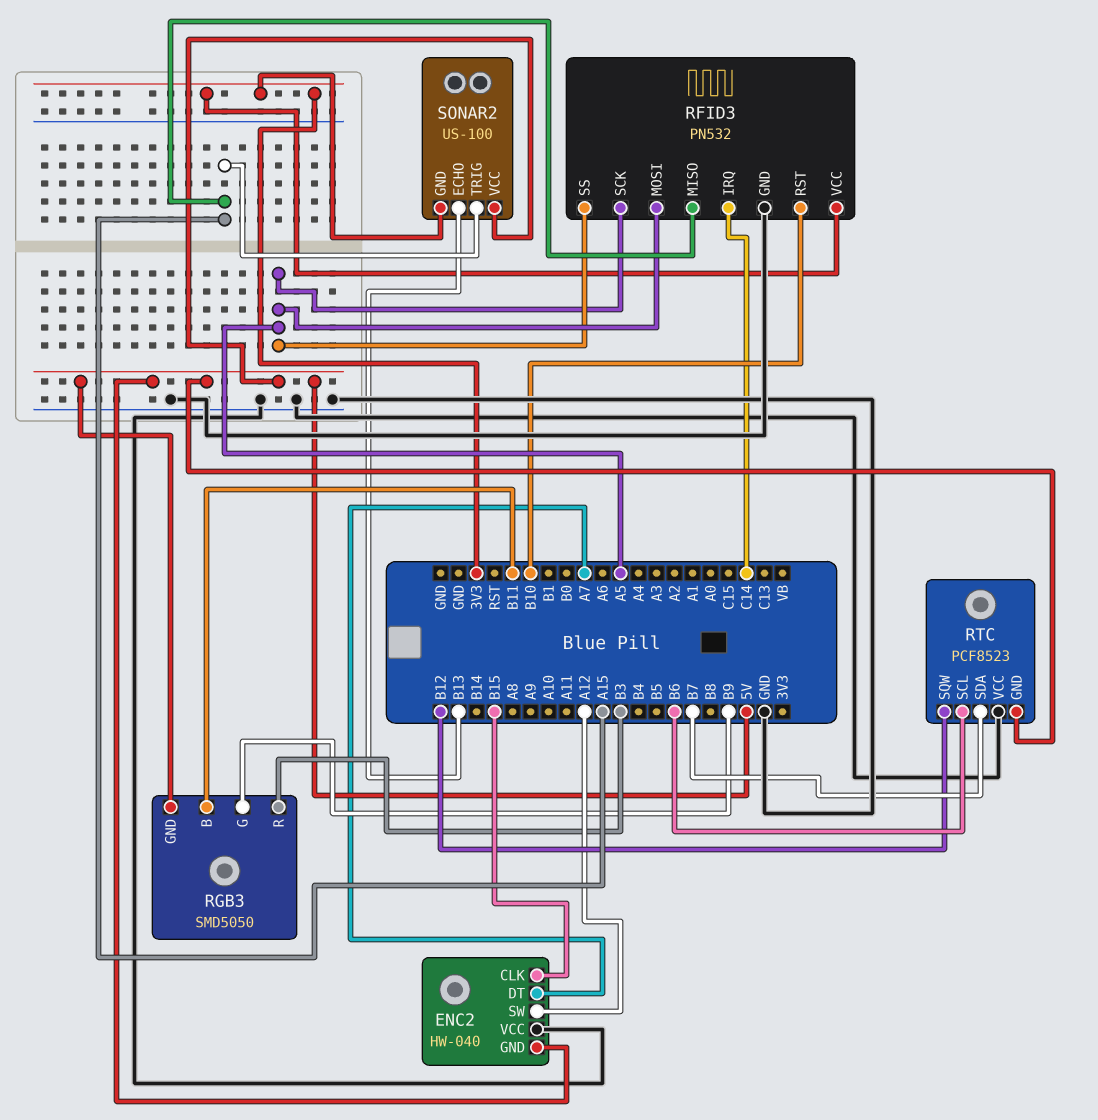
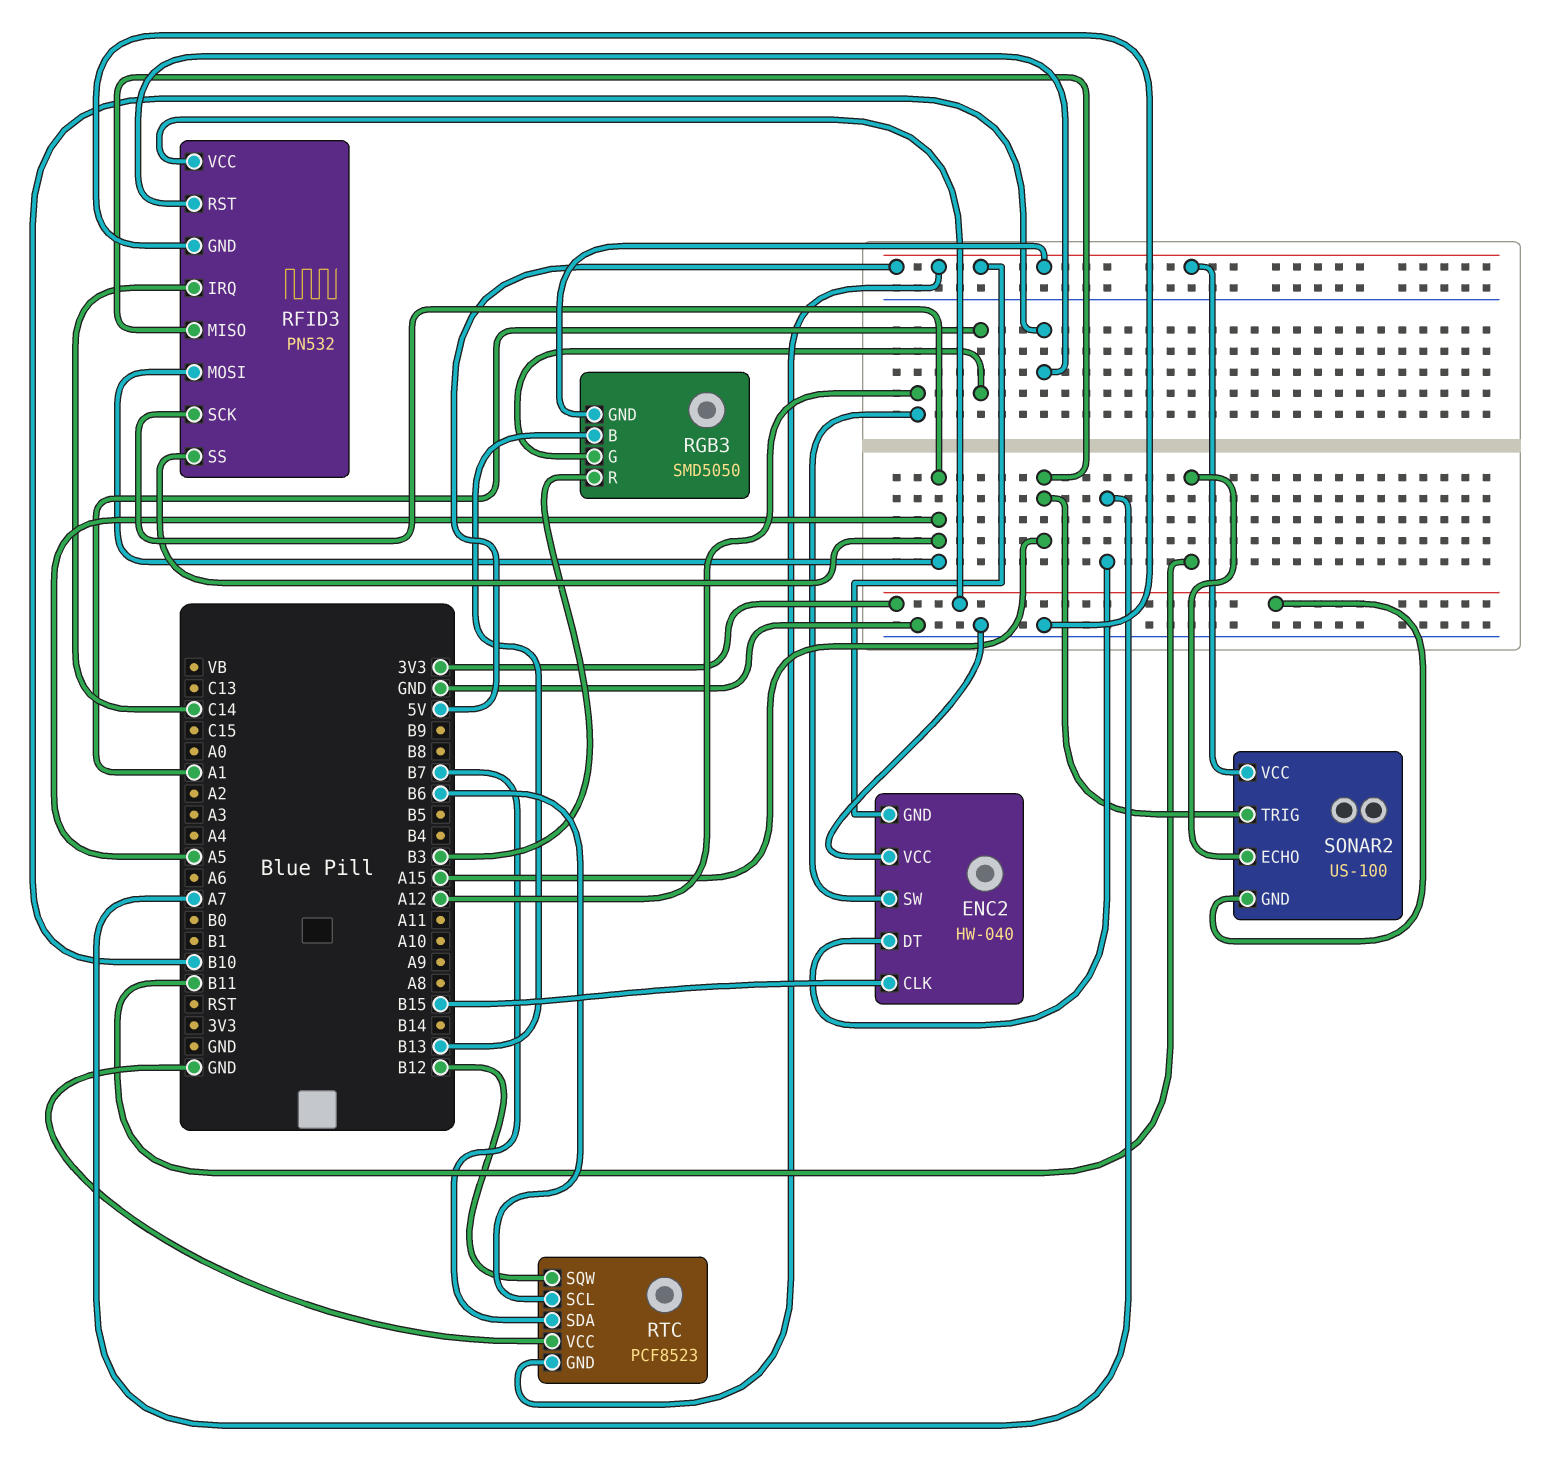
RGB3 pin B: B11 -> B13
RGB3 pin G: B9 -> A1
SONAR2 pin ECHO: B13 -> B11

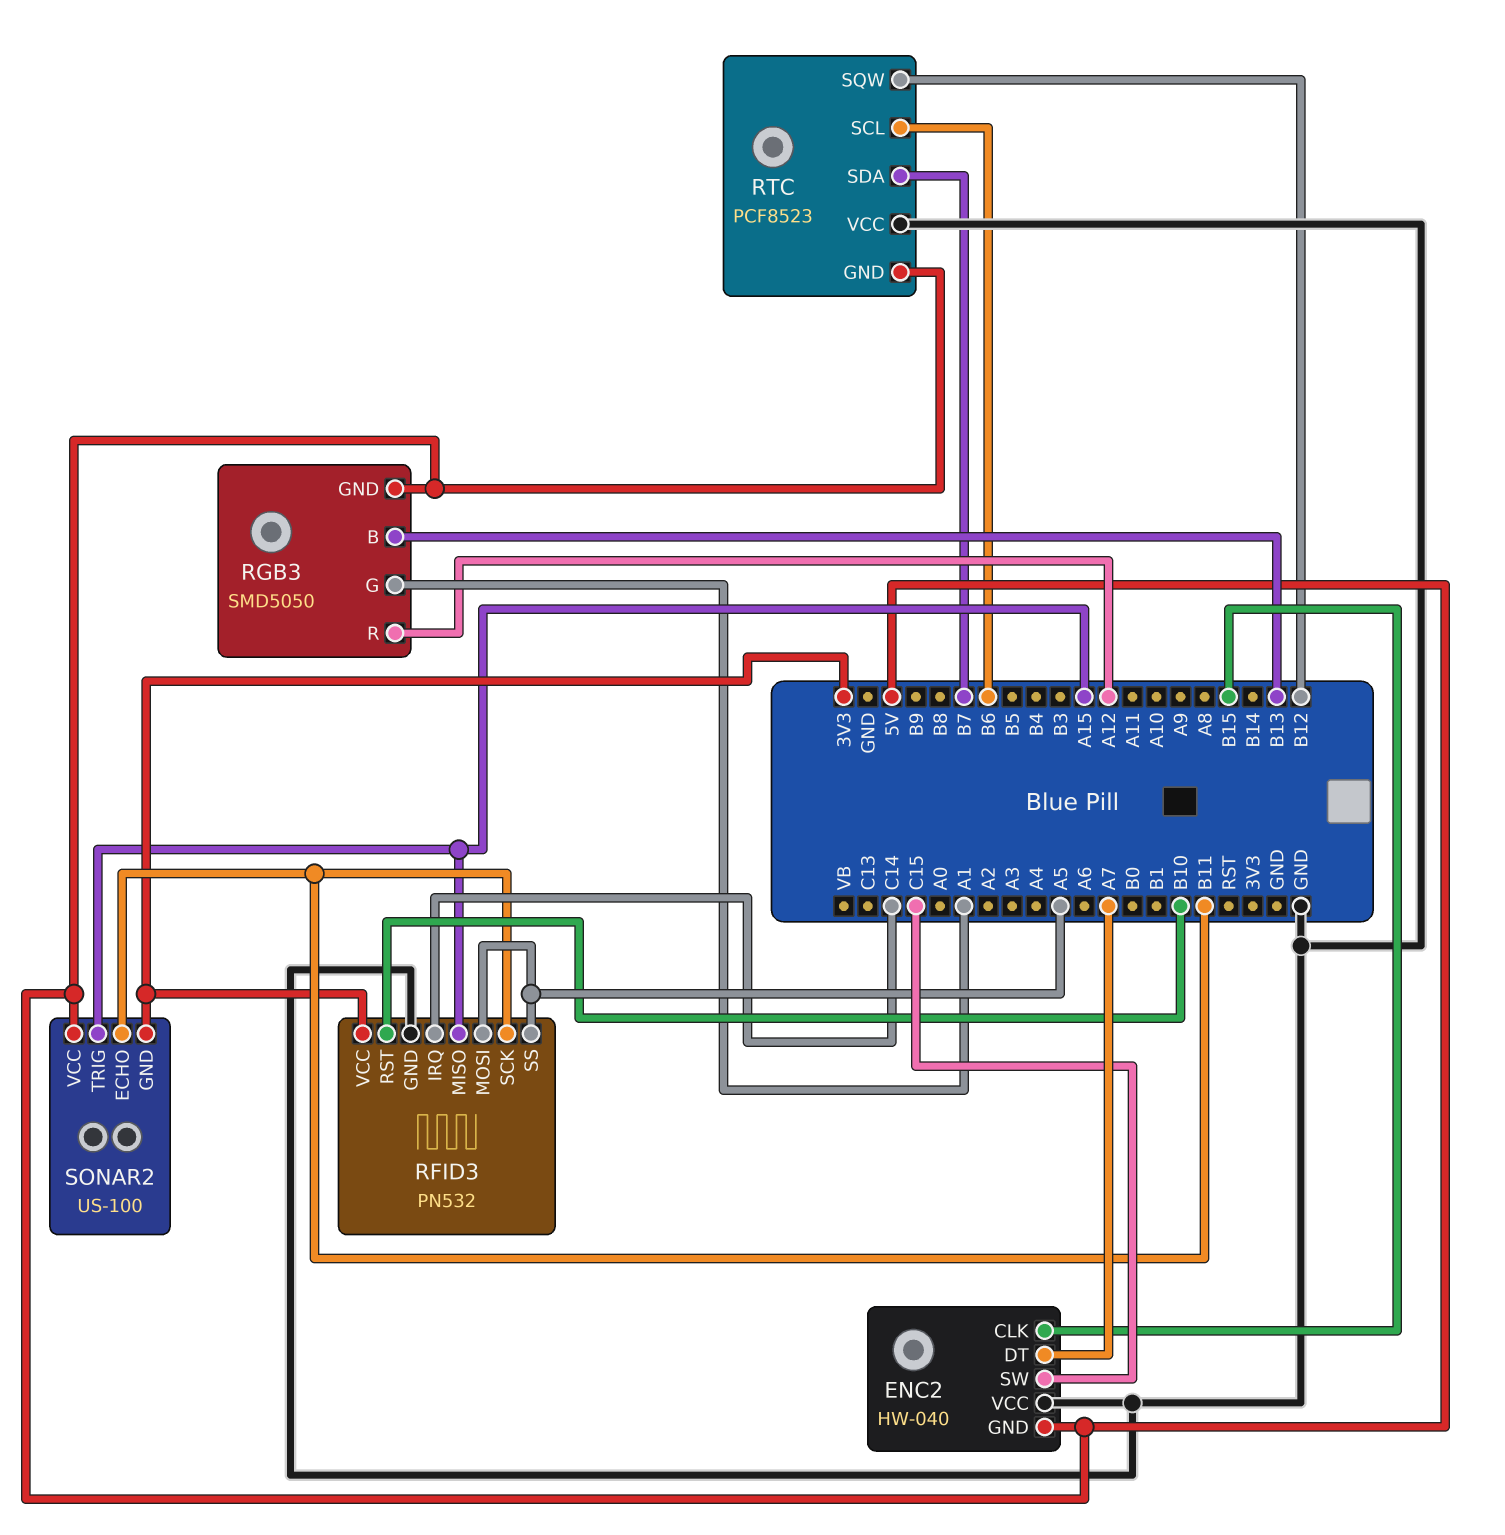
ENC2 pin SW: A12 -> C15
RFID3 pin SCK: A5 -> B11
RGB3 pin R: B3 -> A12

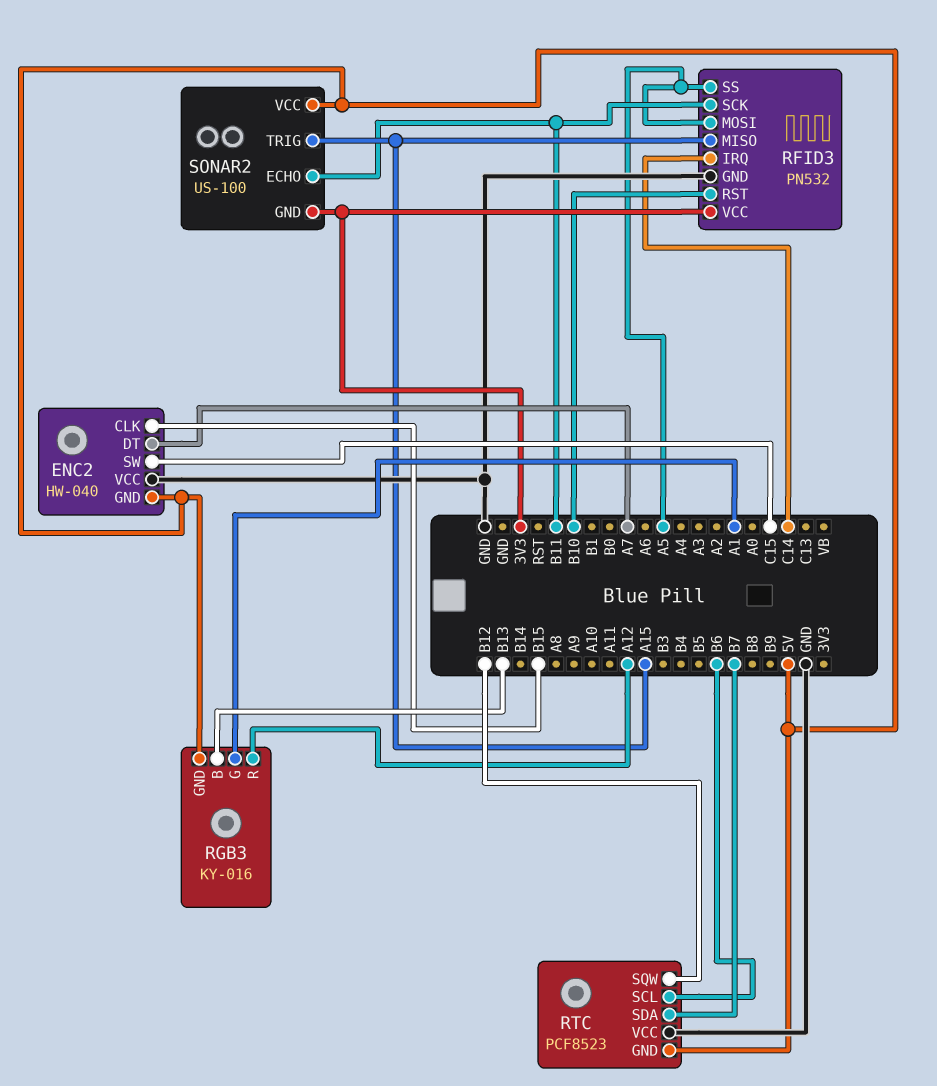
RGB3: SMD5050 -> KY-016

